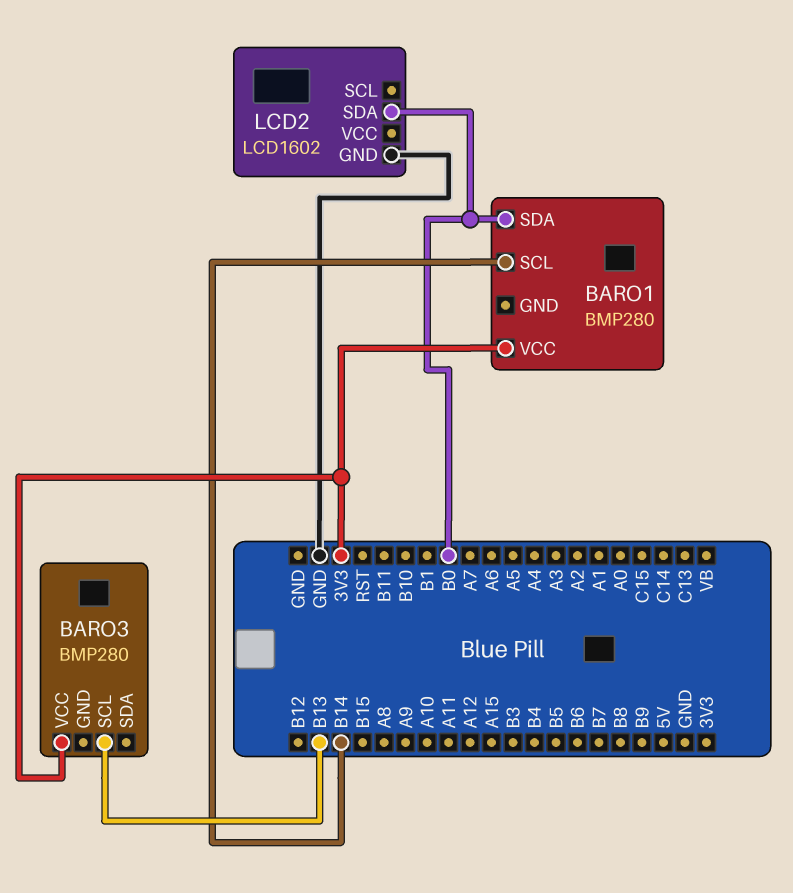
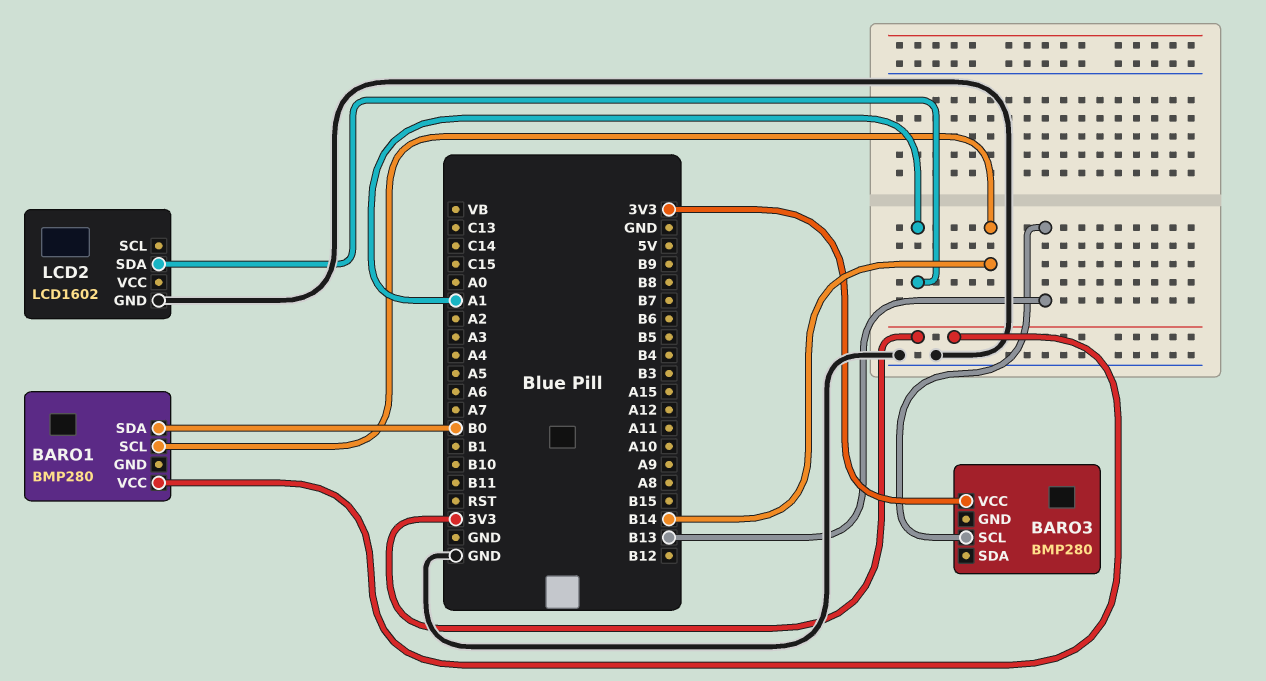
LCD2 pin SDA: B0 -> A1

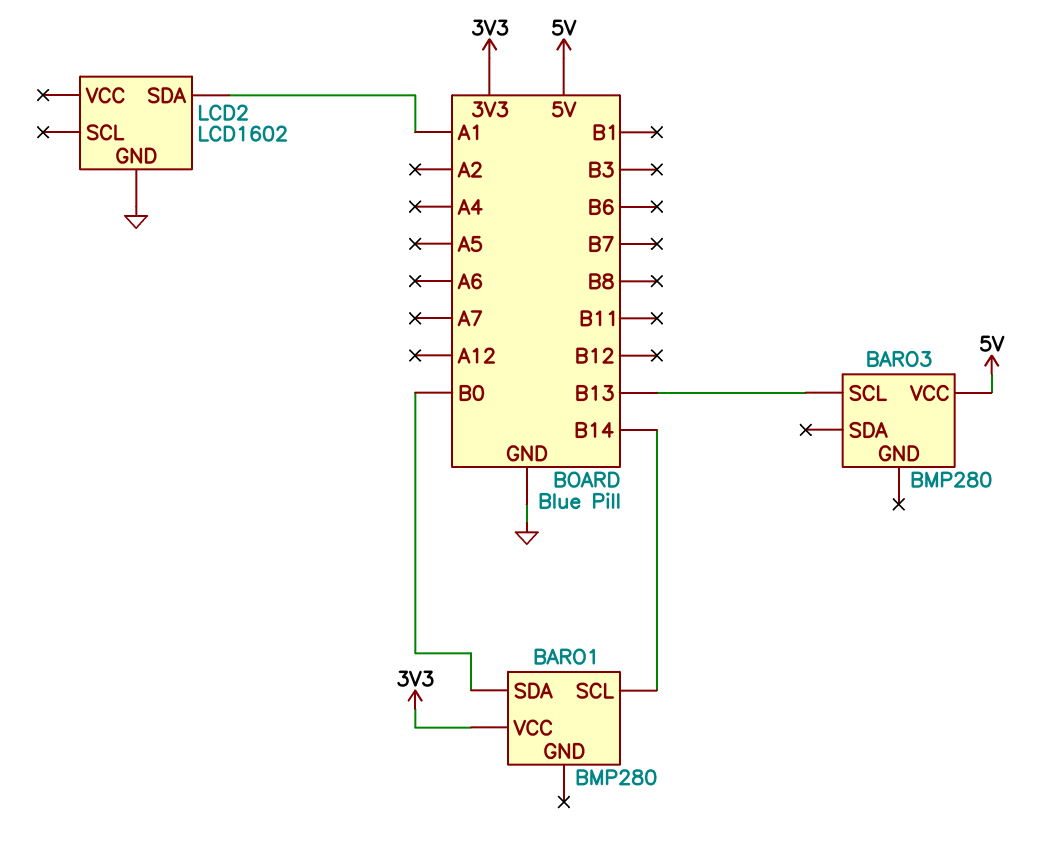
BARO3 pin VCC: 3V3 -> 5V

